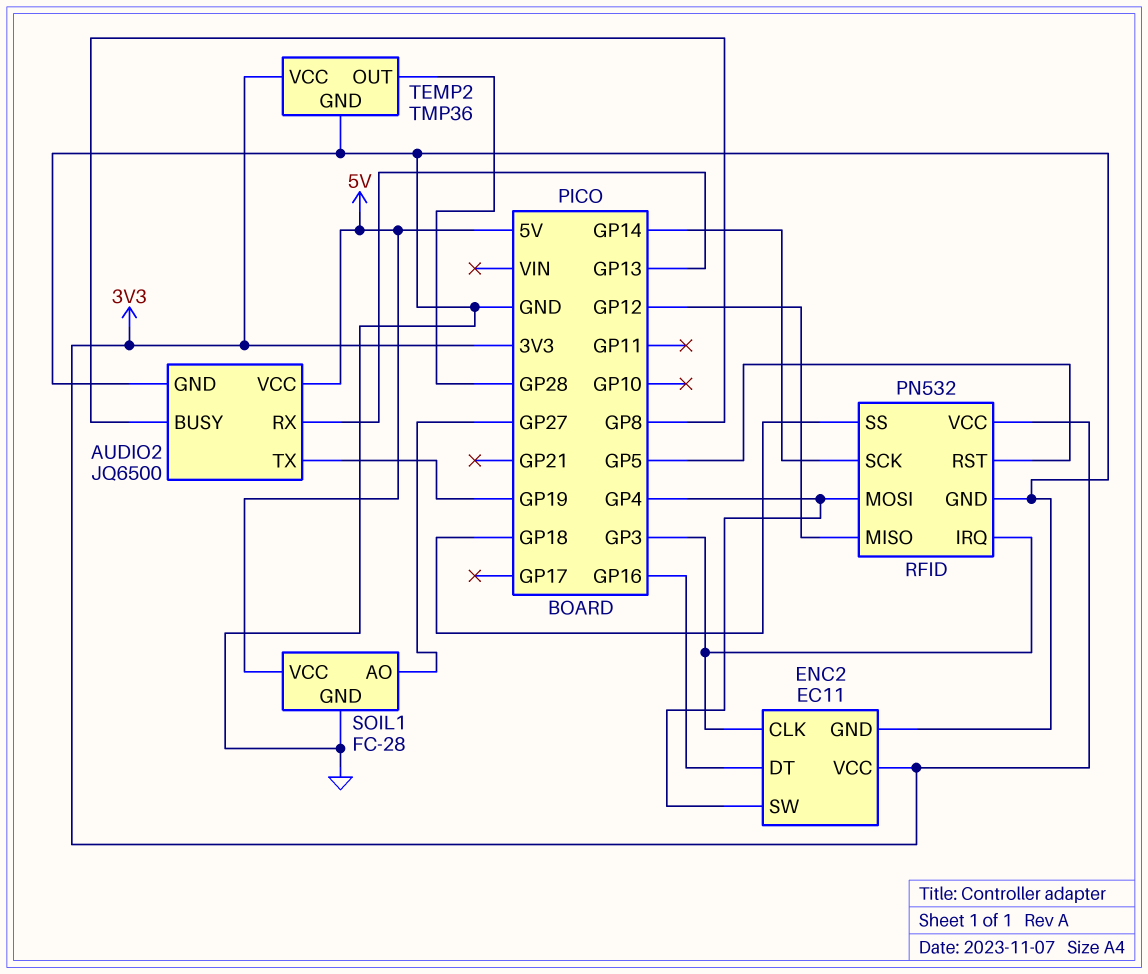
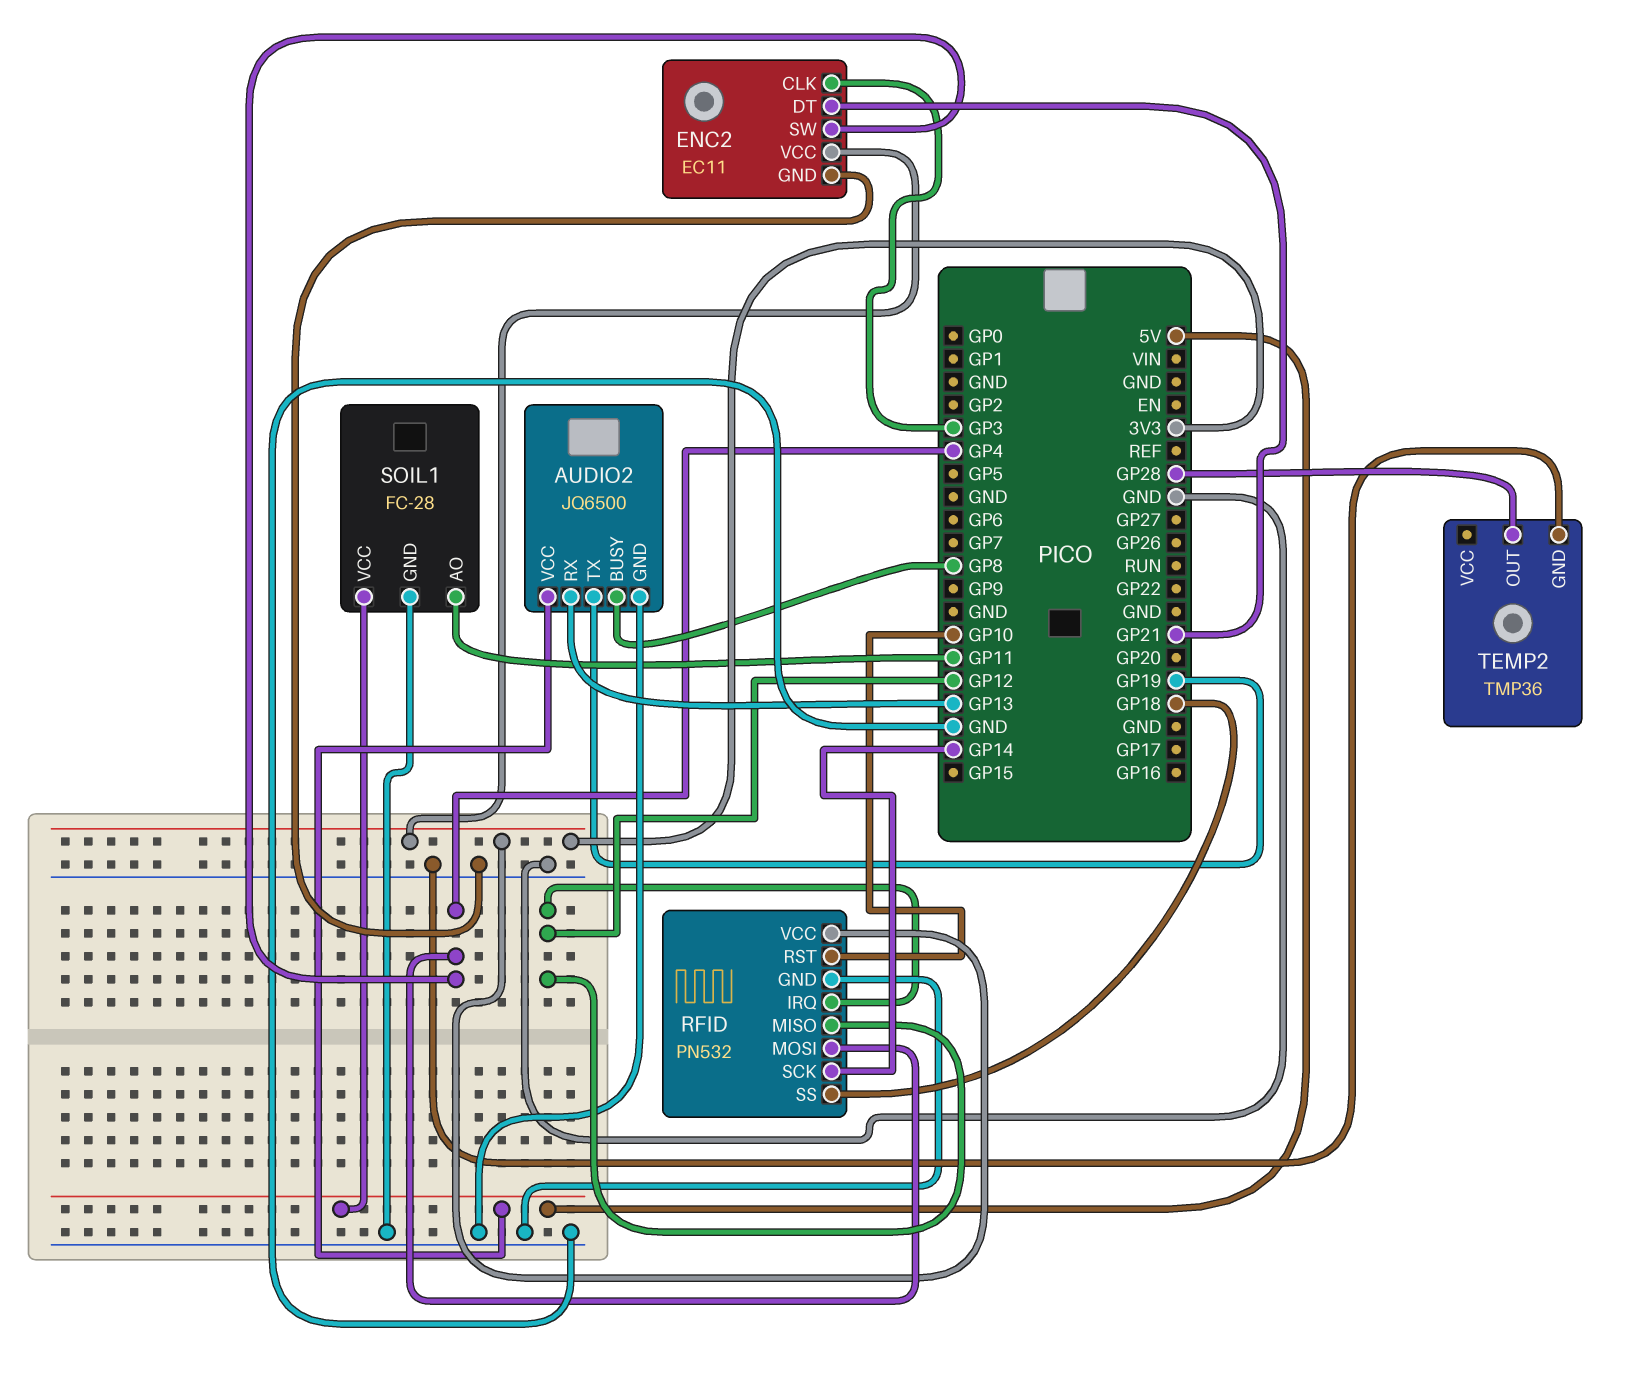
ENC2 pin DT: GP16 -> GP21
RFID pin IRQ: GP3 -> GP12
RFID pin RST: GP5 -> GP10
SOIL1 pin AO: GP27 -> GP11
TEMP2 pin VCC: 3V3 -> none

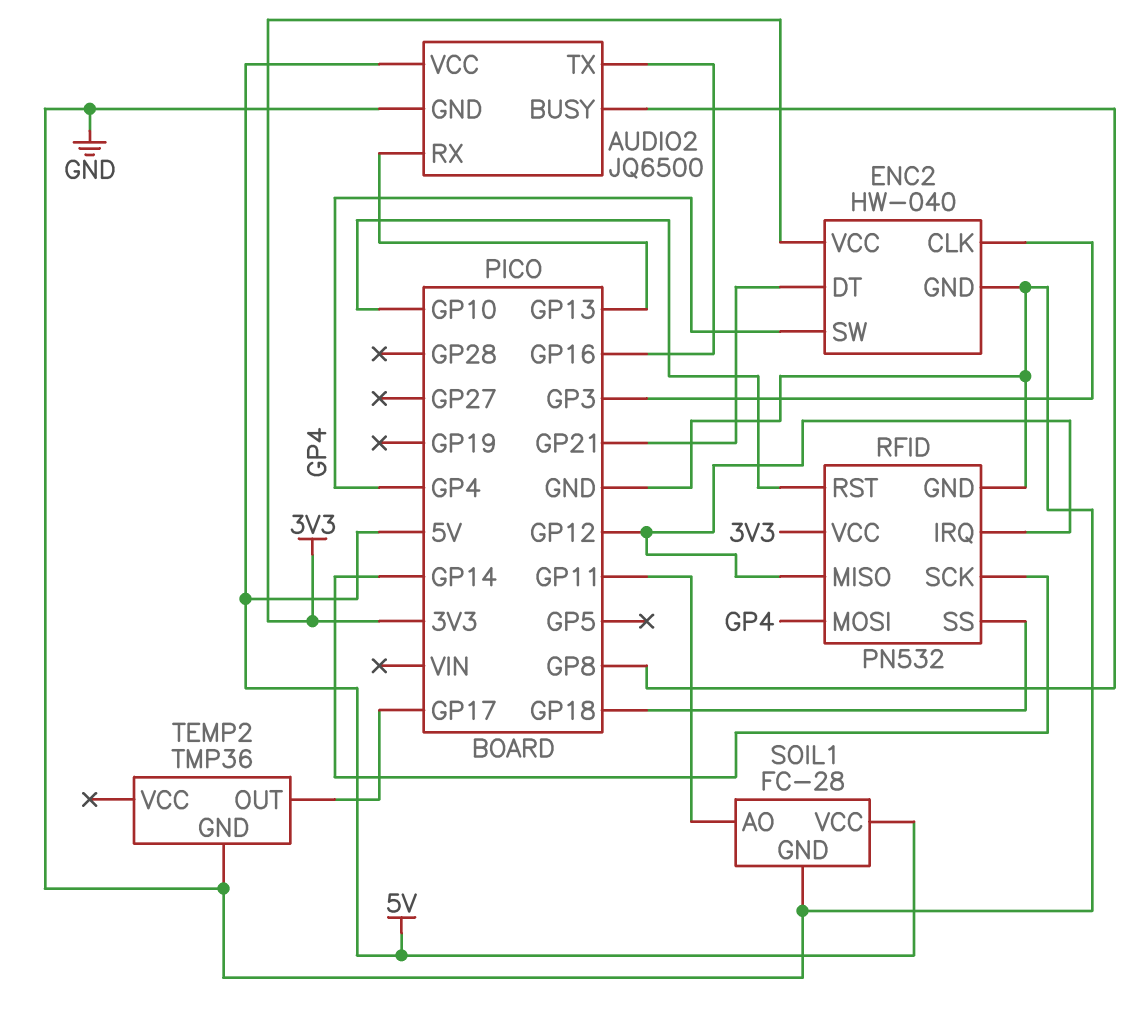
AUDIO2 pin TX: GP19 -> GP16
ENC2: EC11 -> HW-040
TEMP2 pin OUT: GP28 -> GP17

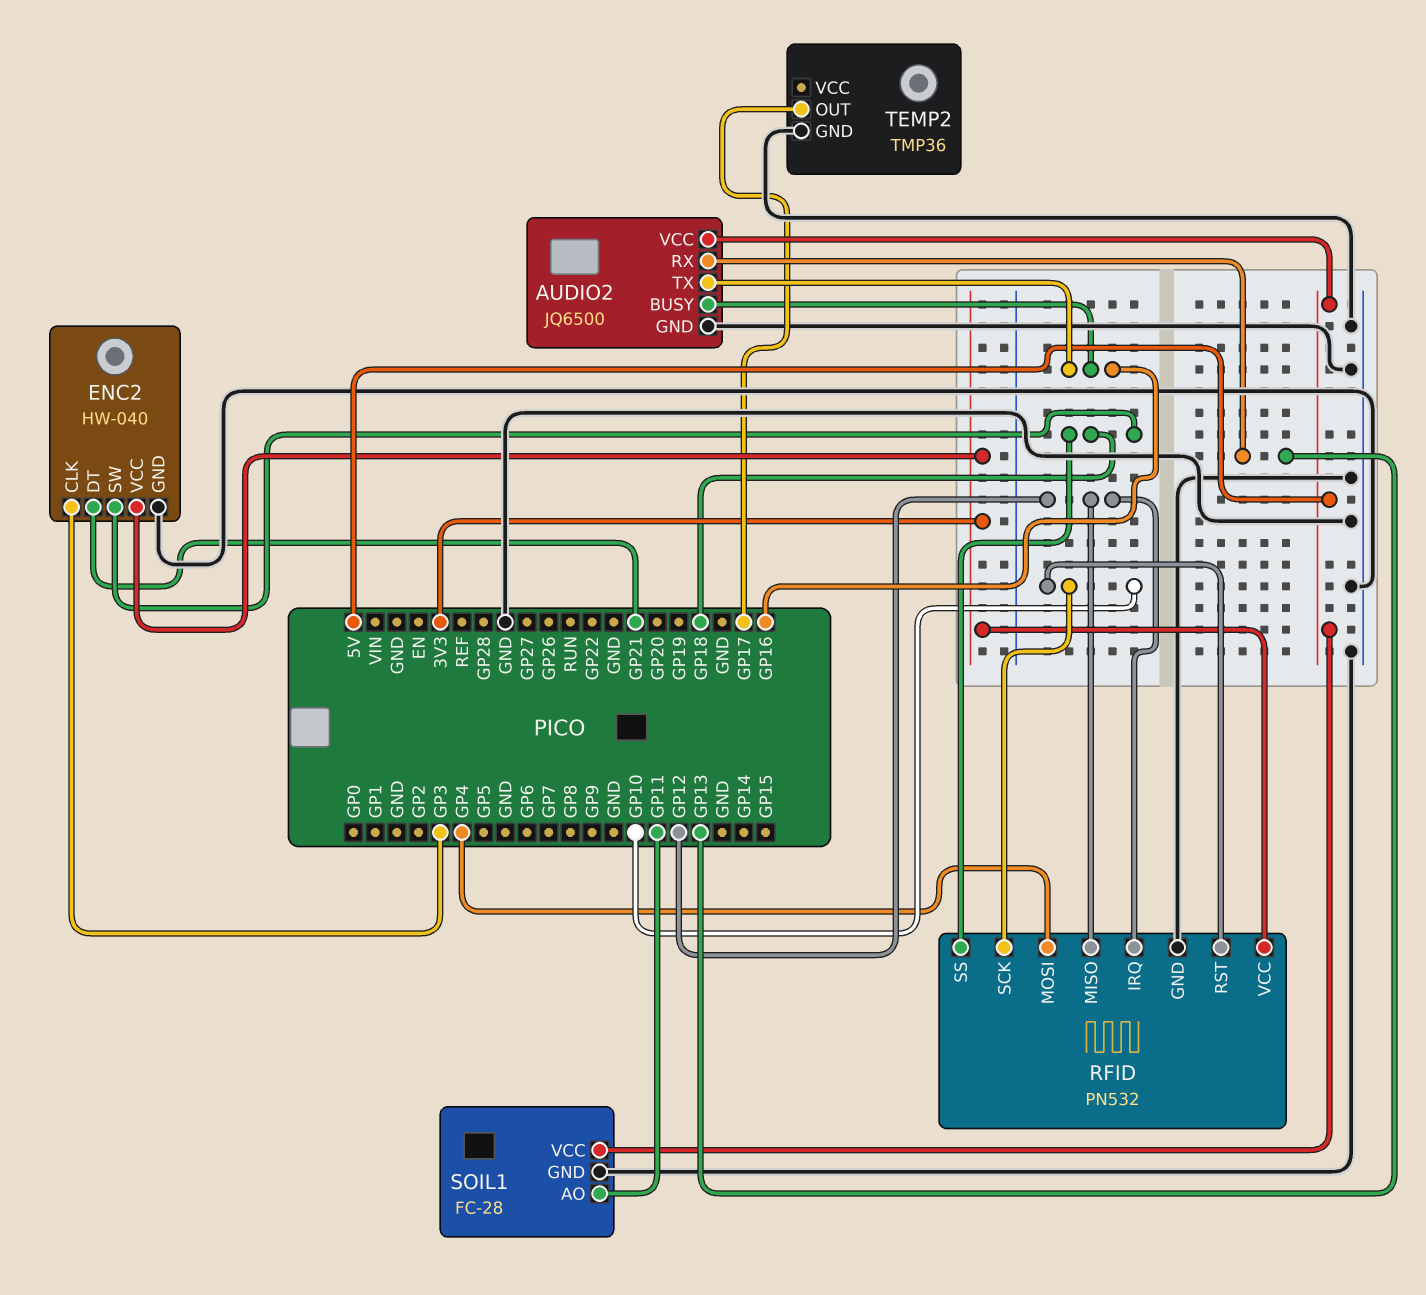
AUDIO2 pin BUSY: GP8 -> GP16
ENC2 pin SW: GP4 -> GP18
RFID pin SCK: GP14 -> GP10

